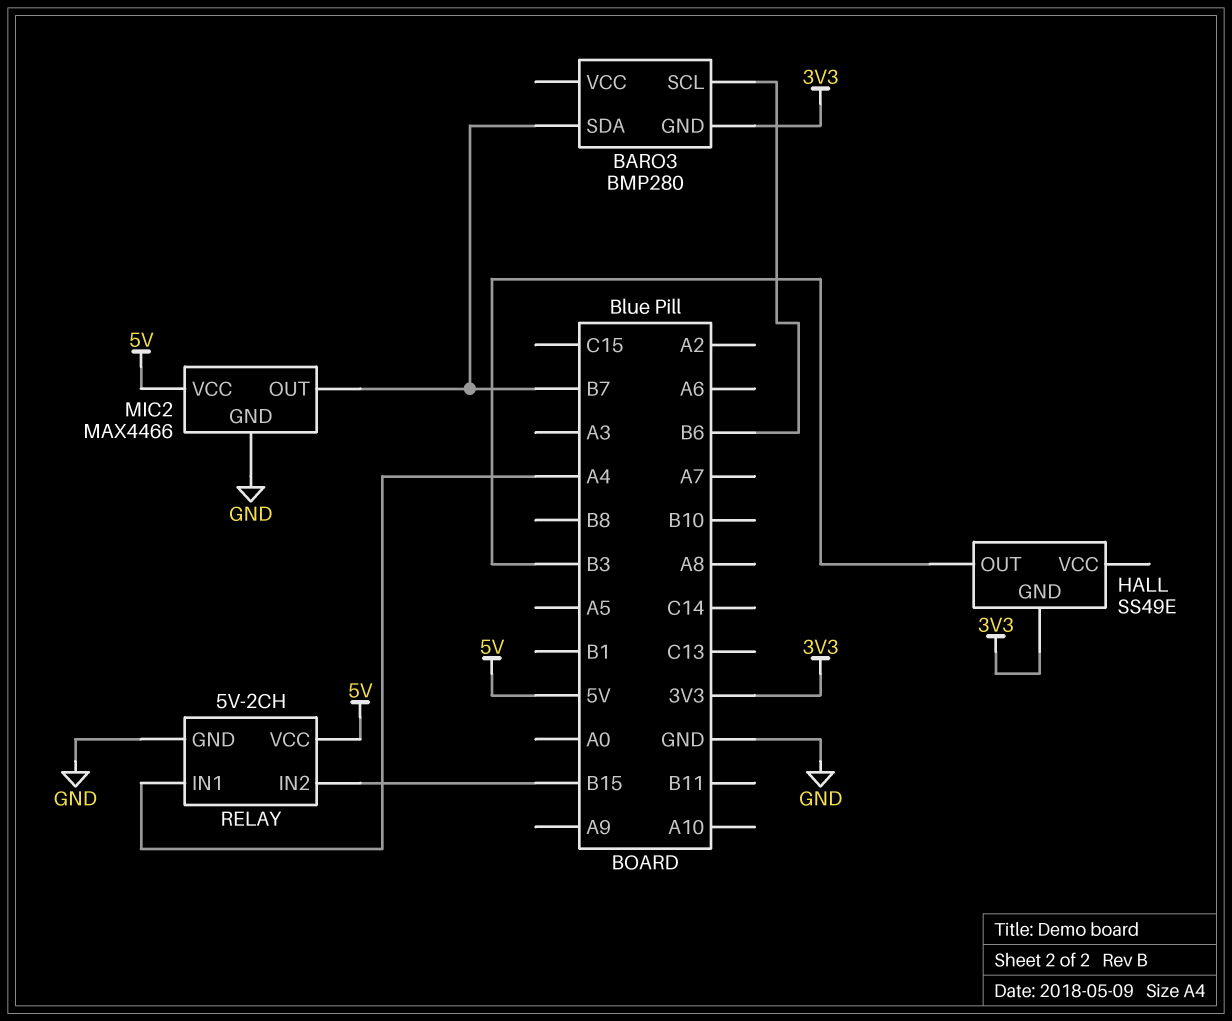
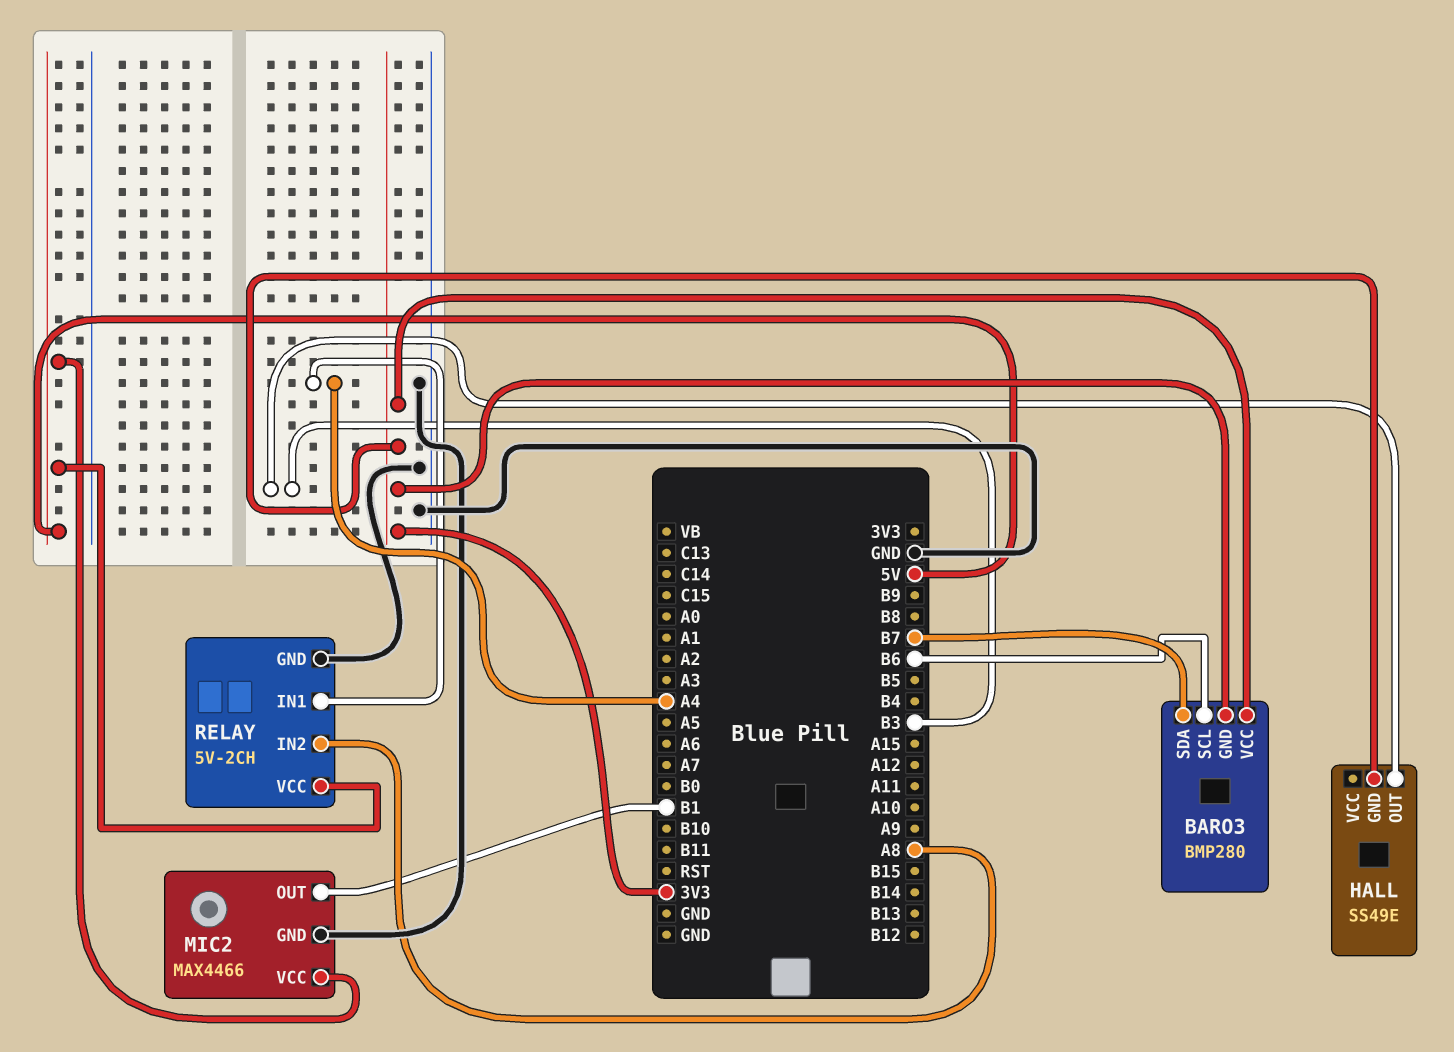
BARO3 pin VCC: none -> 3V3
MIC2 pin OUT: B7 -> B1
RELAY pin IN2: B15 -> A8

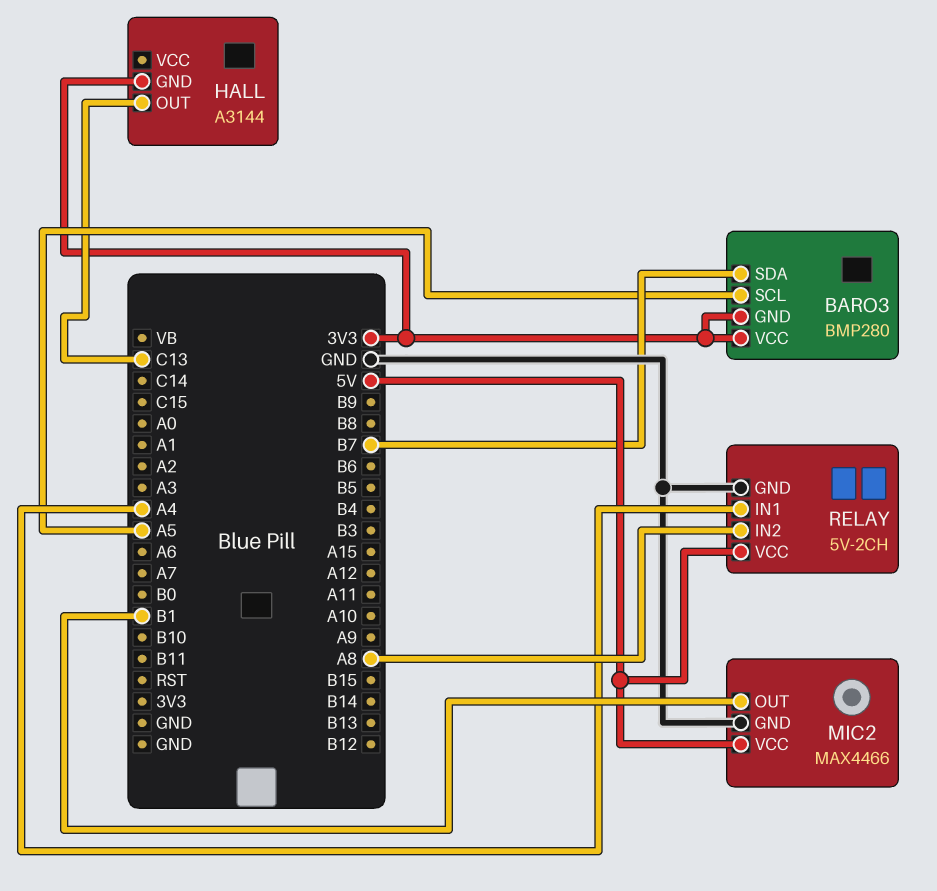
BARO3 pin SCL: B6 -> A5
HALL: SS49E -> A3144
HALL pin OUT: B3 -> C13

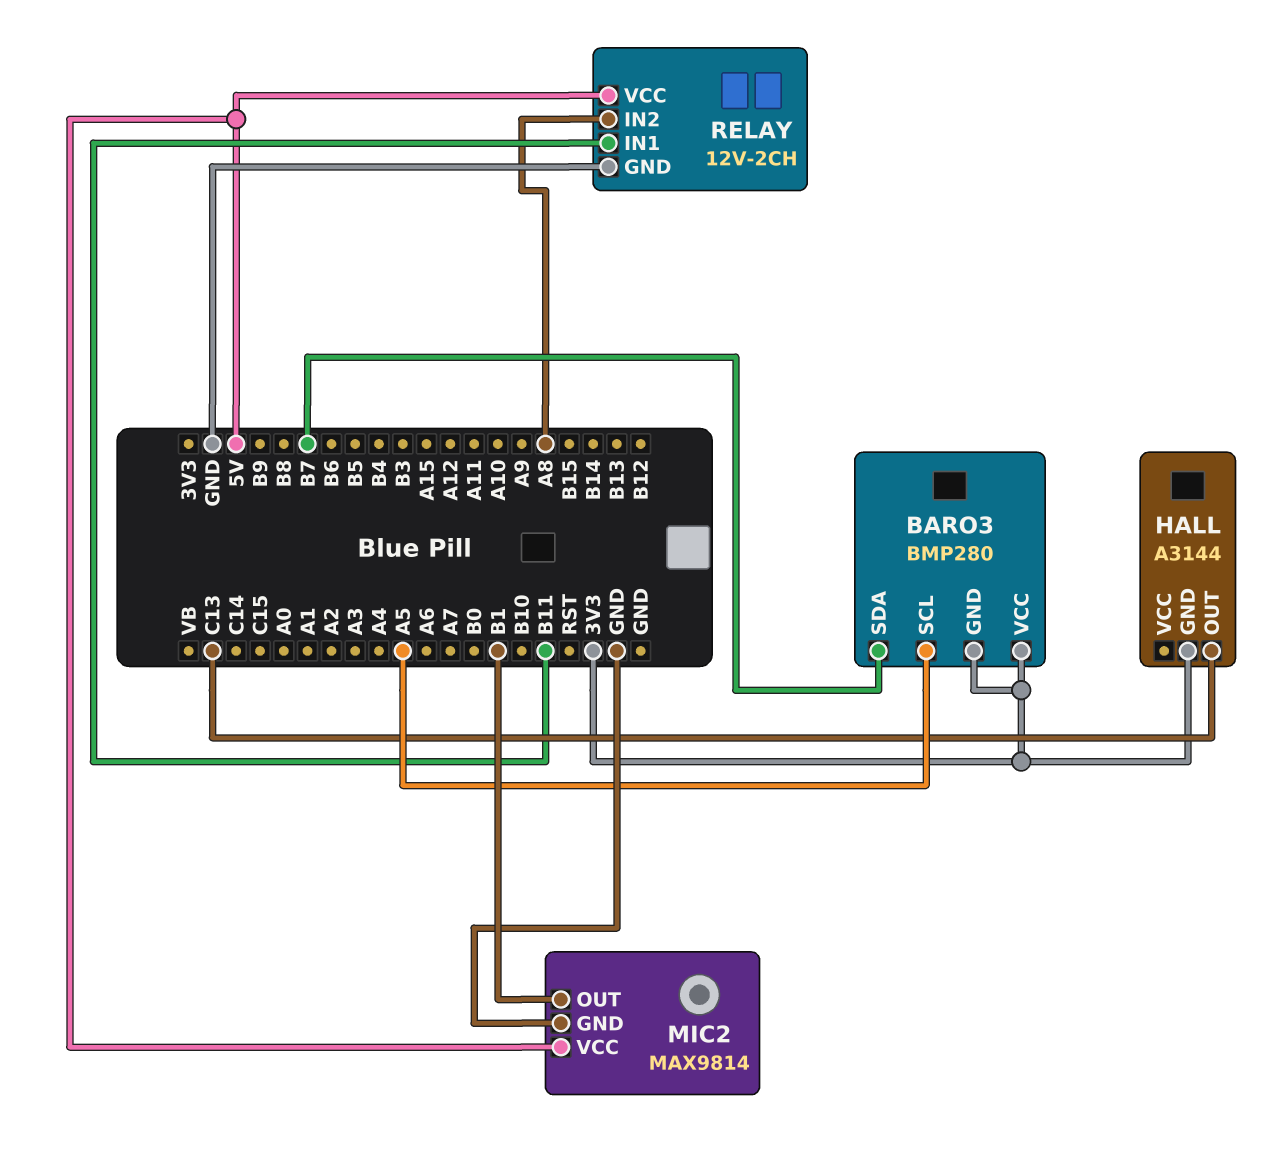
MIC2: MAX4466 -> MAX9814
RELAY: 5V-2CH -> 12V-2CH
RELAY pin IN1: A4 -> B11

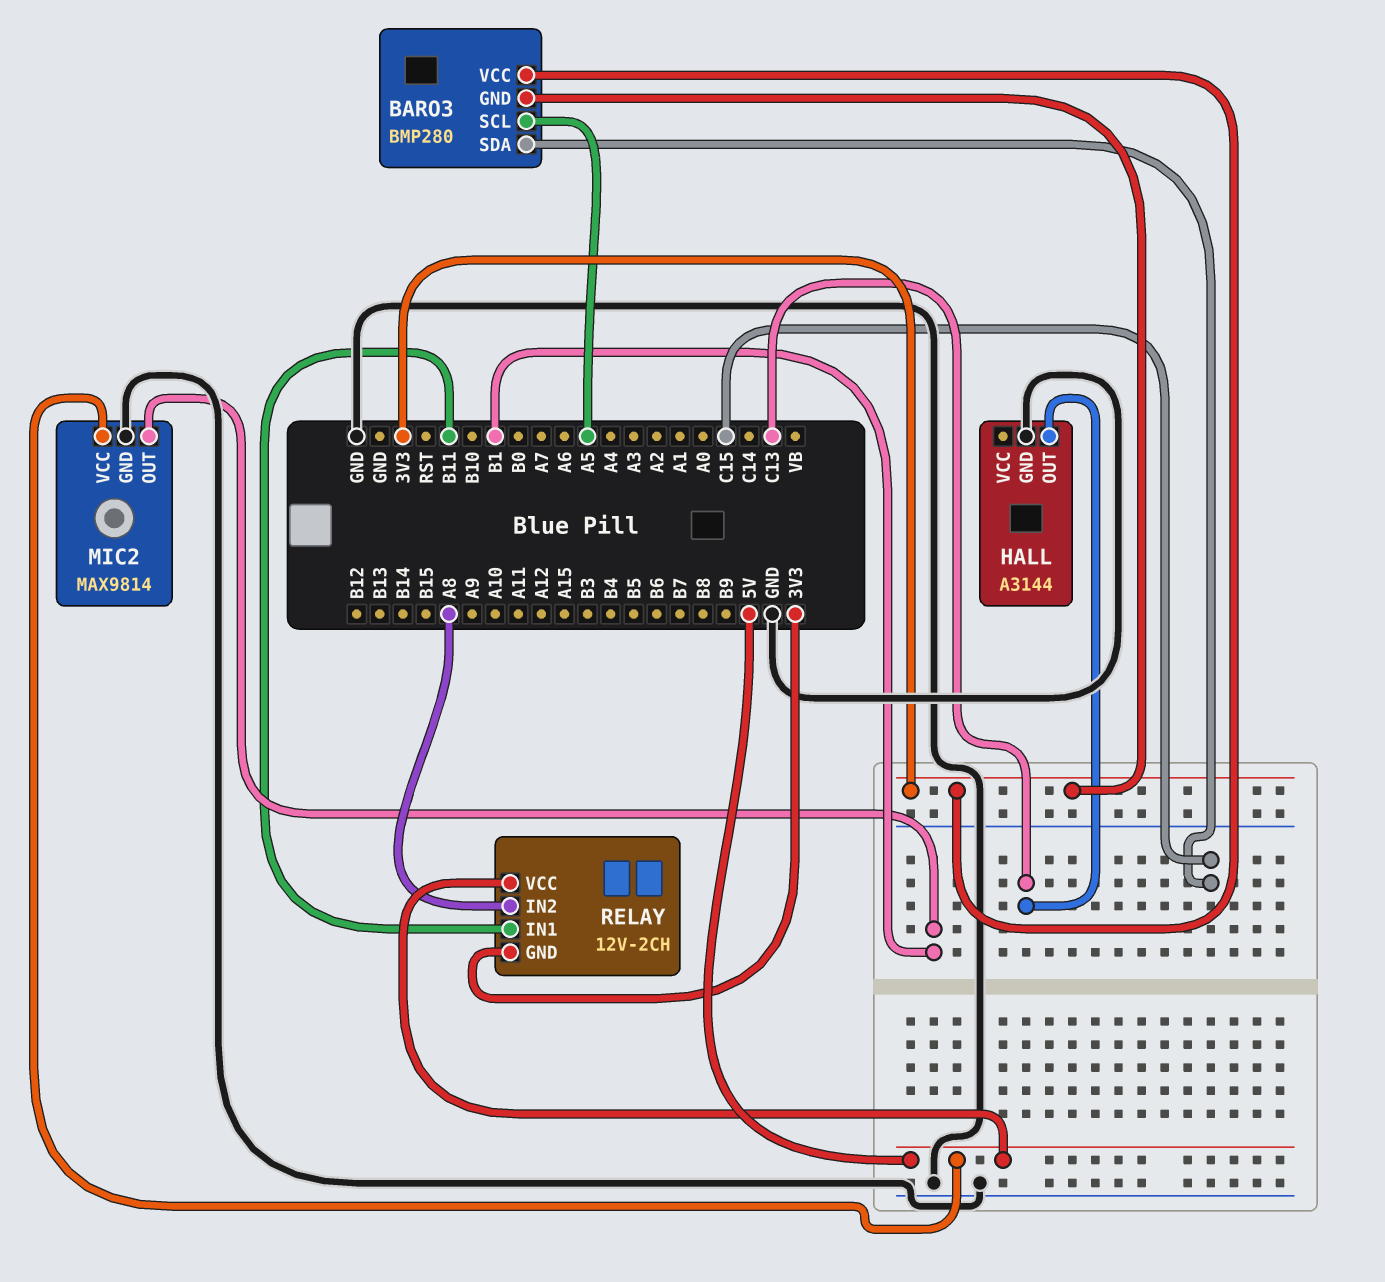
BARO3 pin SDA: B7 -> C15
HALL pin GND: 3V3 -> GND
RELAY pin GND: GND -> 3V3

